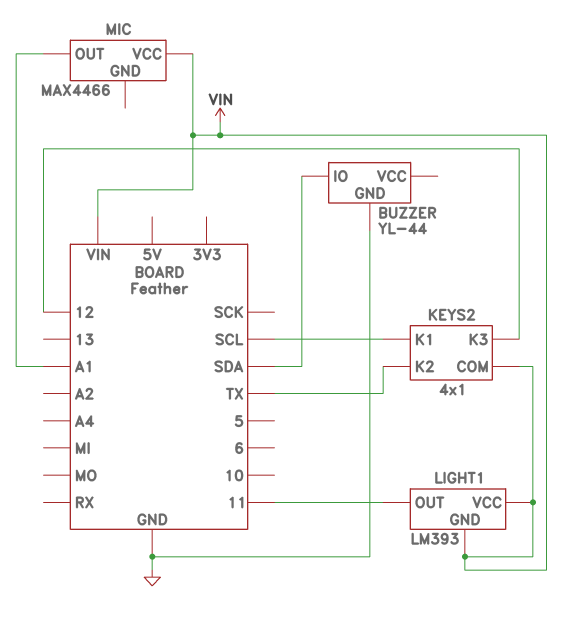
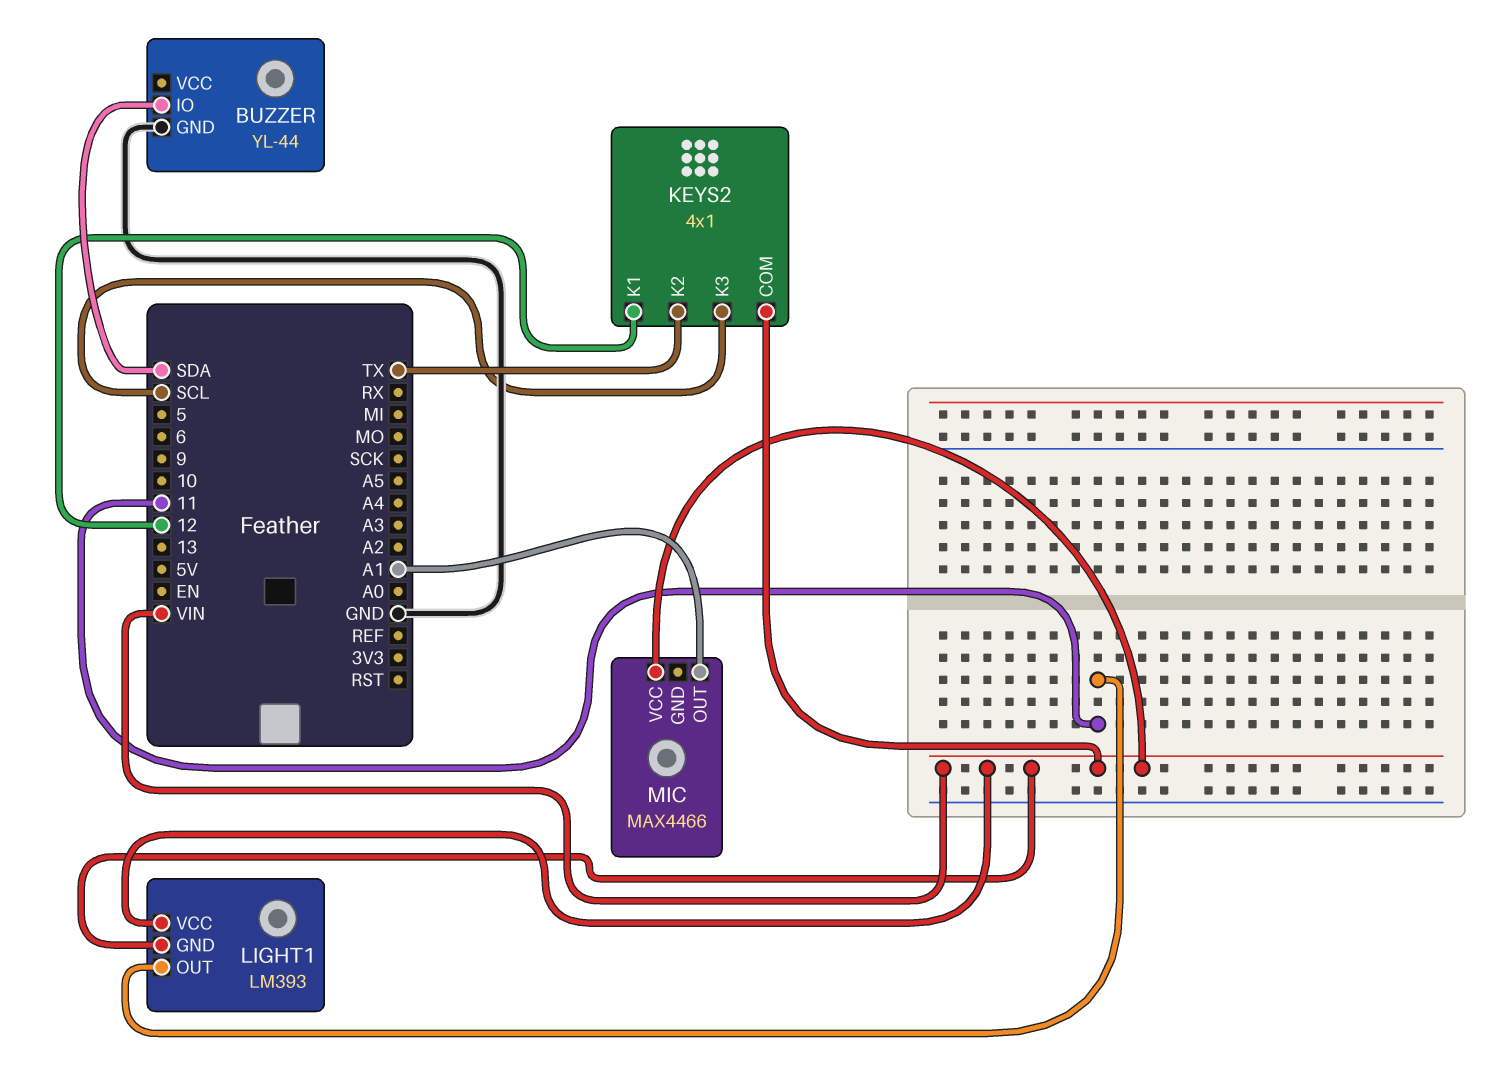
KEYS2 pin K1: SCL -> 12
KEYS2 pin K3: 12 -> SCL

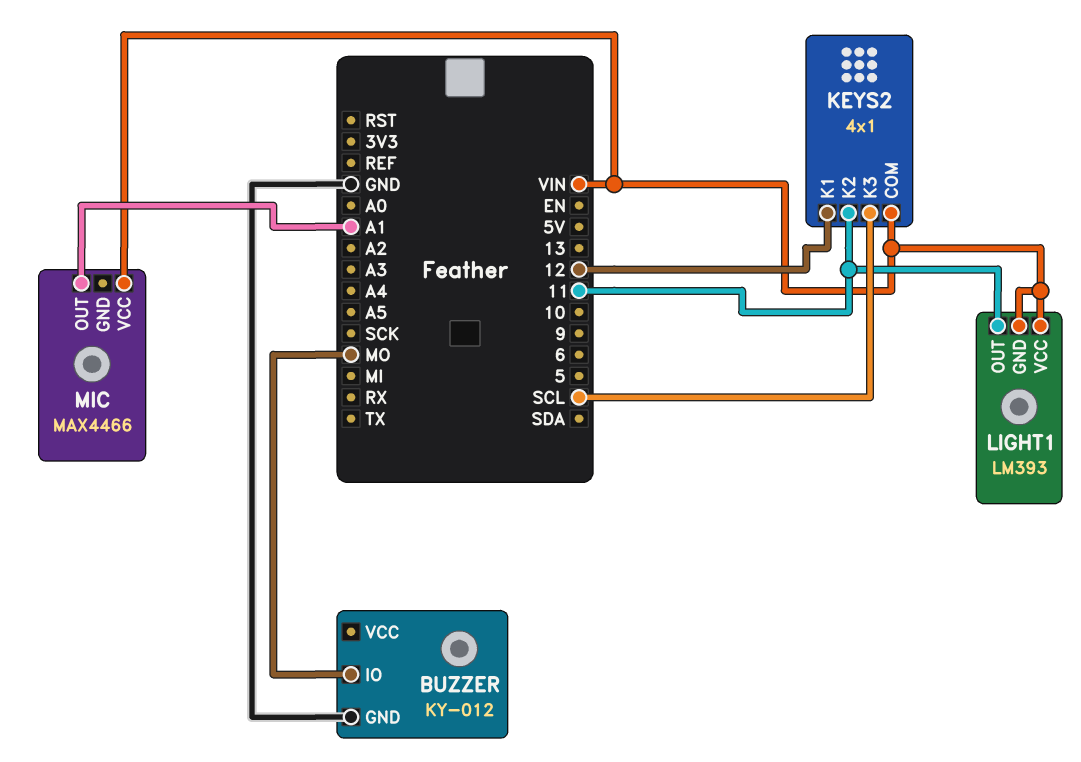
BUZZER: YL-44 -> KY-012
BUZZER pin IO: SDA -> MO
KEYS2 pin K2: TX -> 11

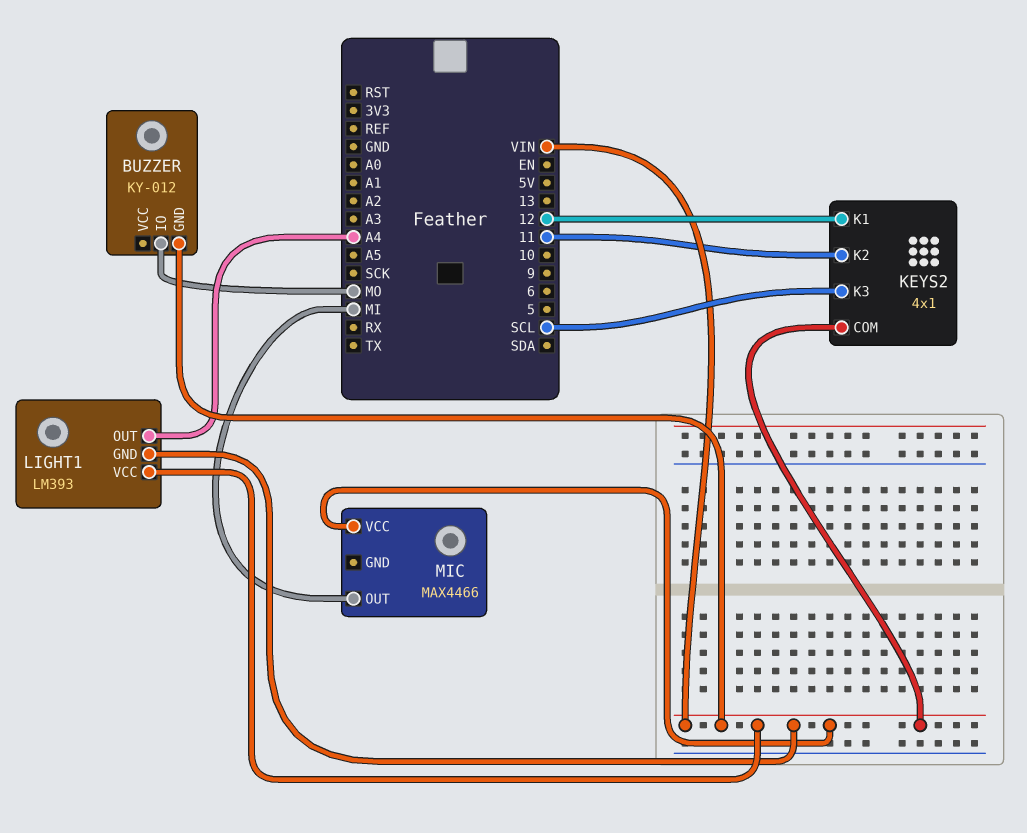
BUZZER pin GND: GND -> VIN
LIGHT1 pin OUT: 11 -> A4
MIC pin OUT: A1 -> MI

